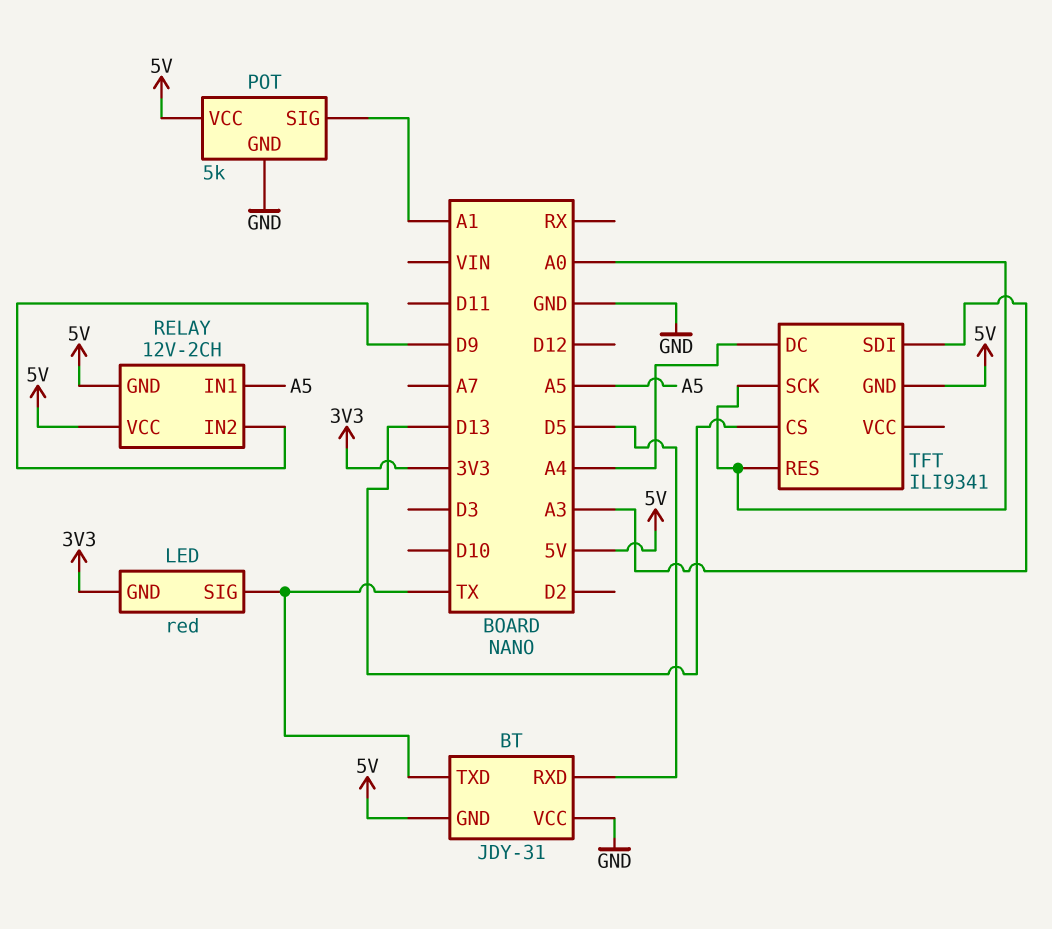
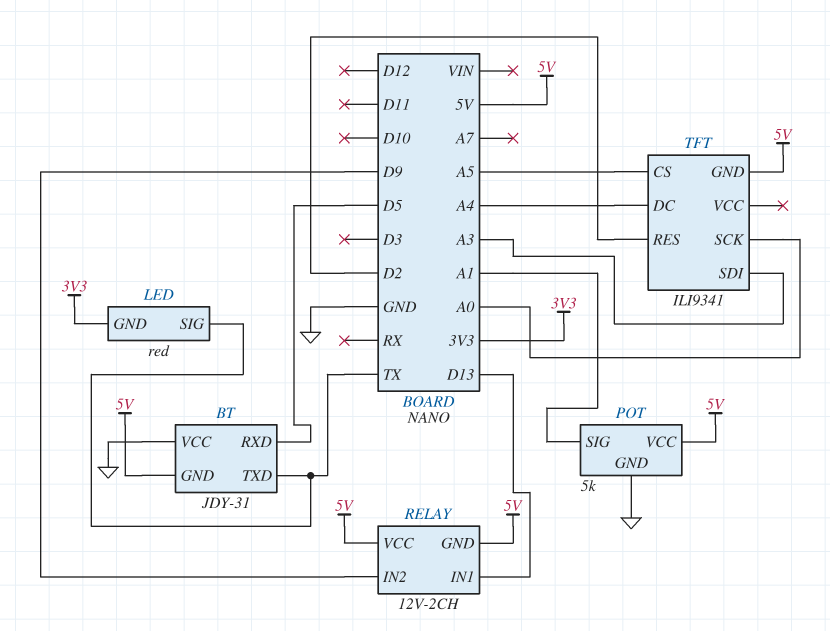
RELAY pin IN1: A5 -> D13
TFT pin CS: D13 -> A5
TFT pin RES: A0 -> D2

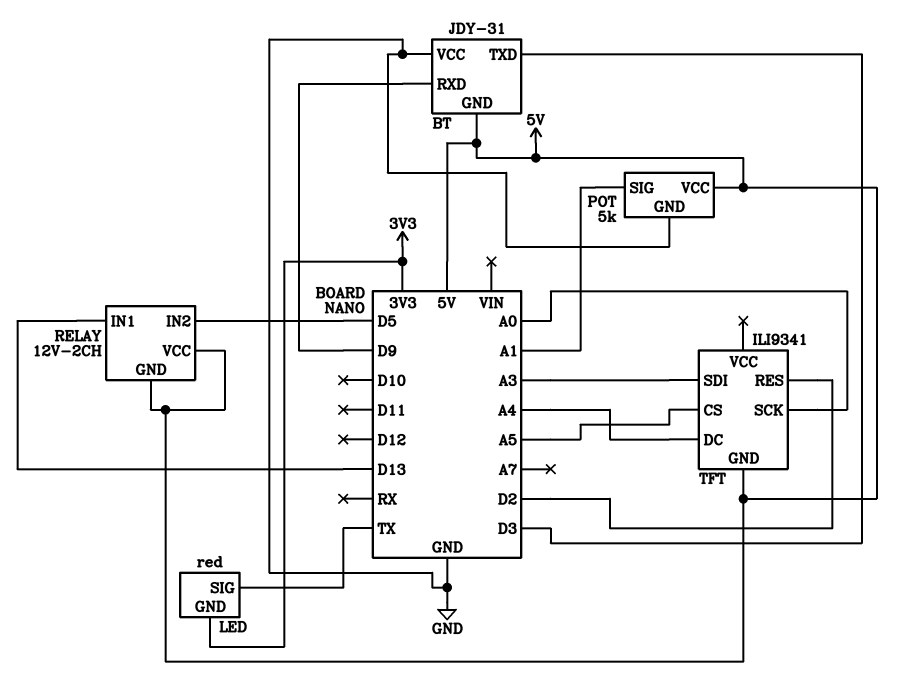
BT pin RXD: D5 -> D9
BT pin TXD: TX -> D3
RELAY pin IN2: D9 -> D5

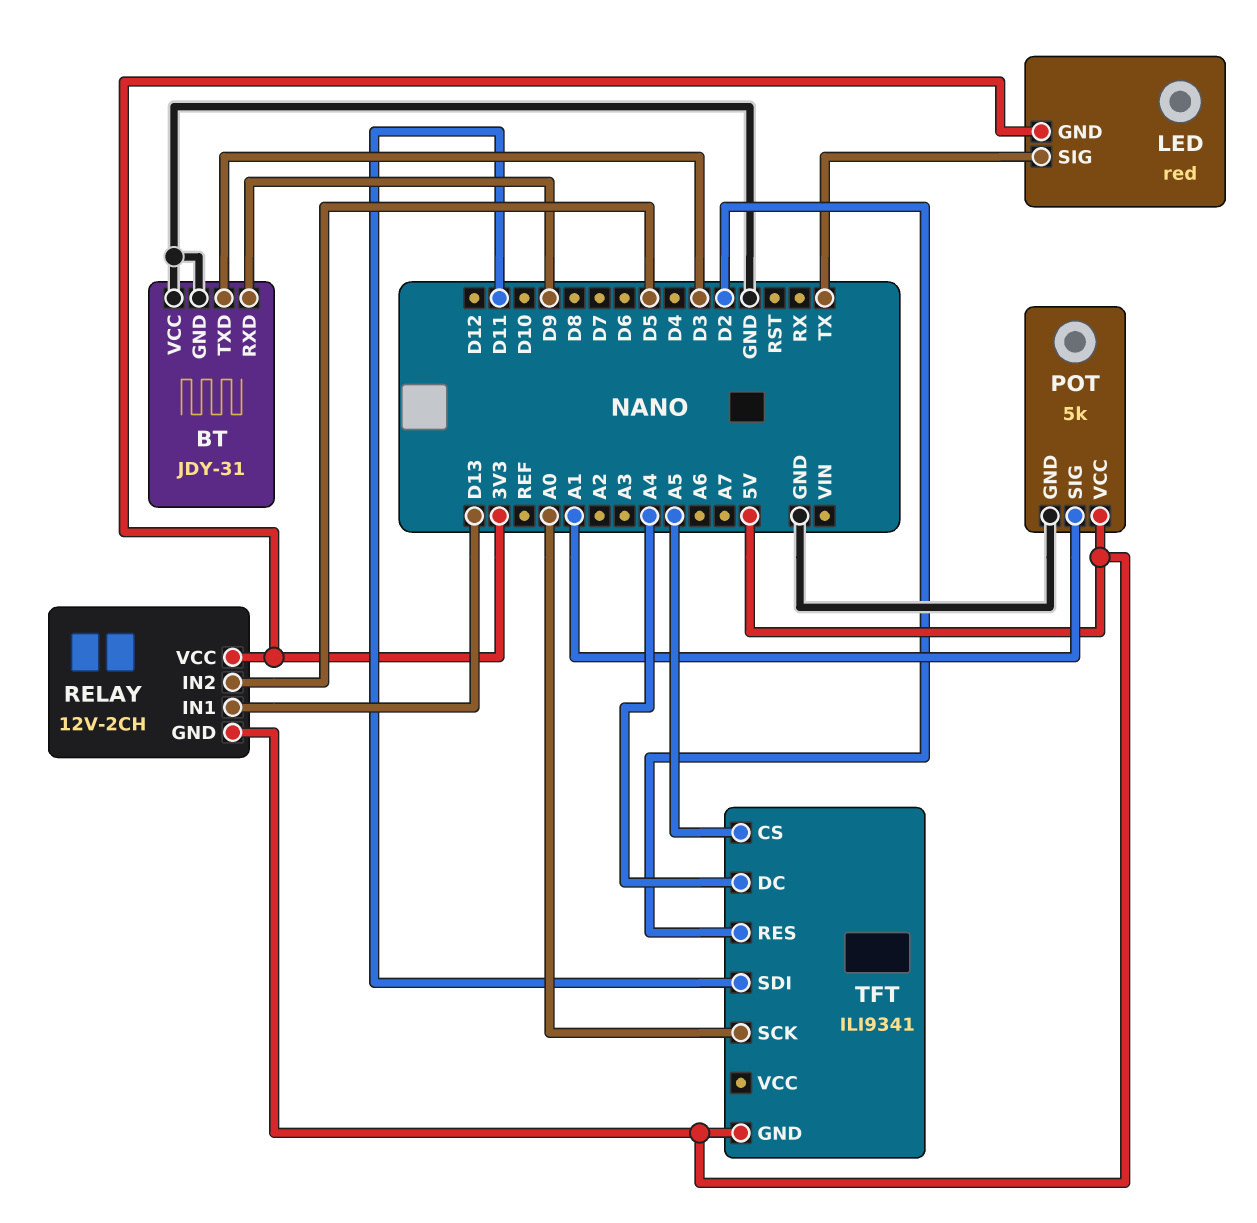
BT pin GND: 5V -> GND
RELAY pin VCC: 5V -> 3V3
TFT pin SDI: A3 -> D11

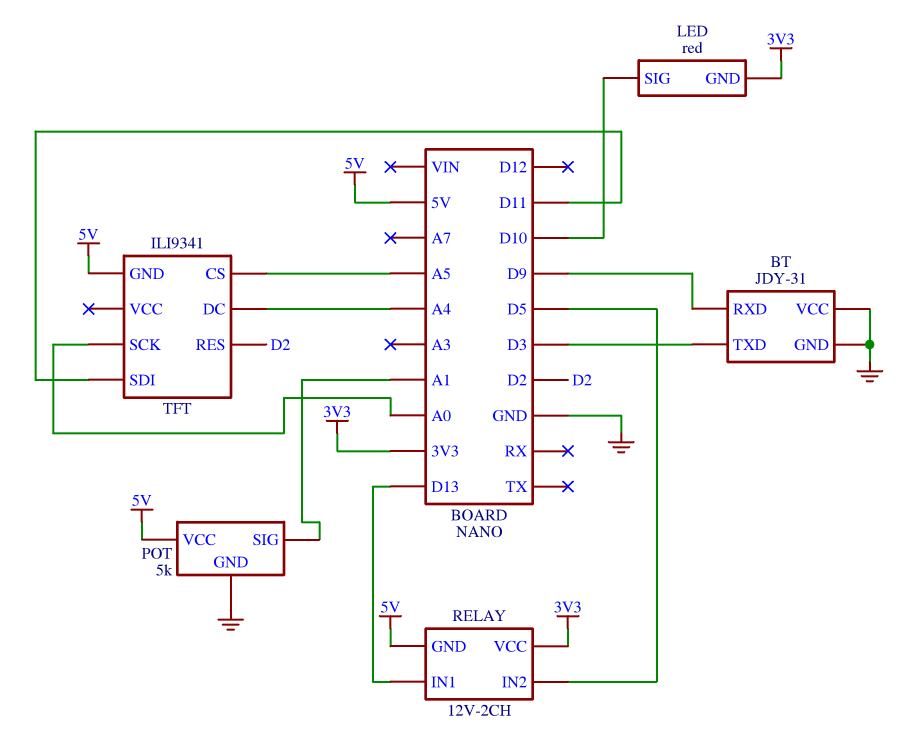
LED pin SIG: TX -> D10

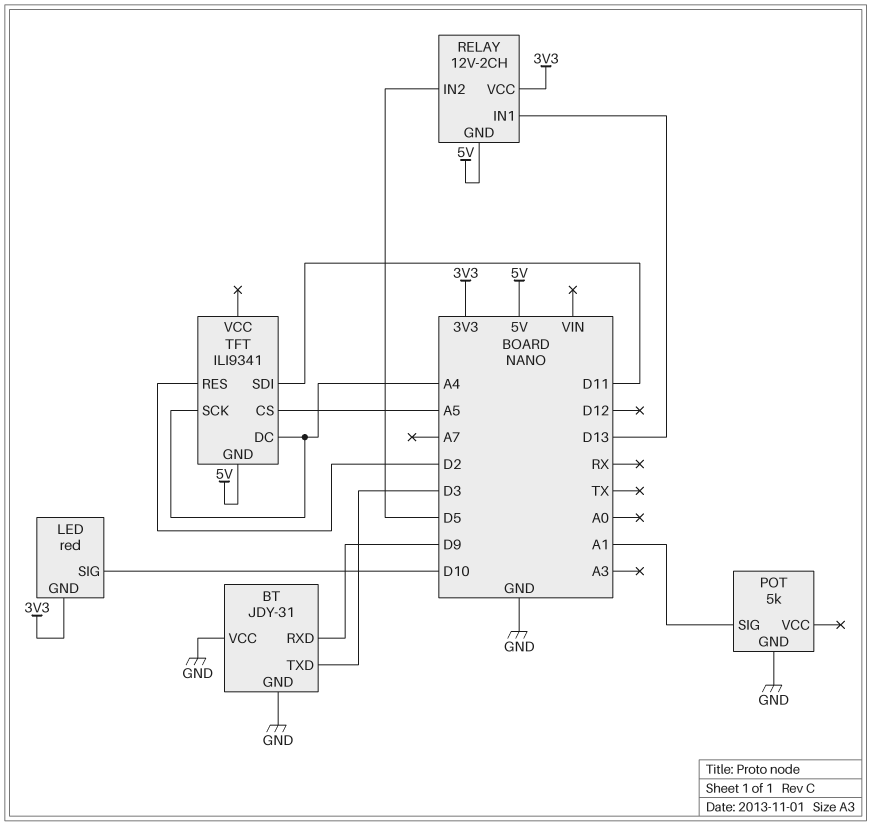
POT pin VCC: 5V -> none
TFT pin SCK: A0 -> A4

